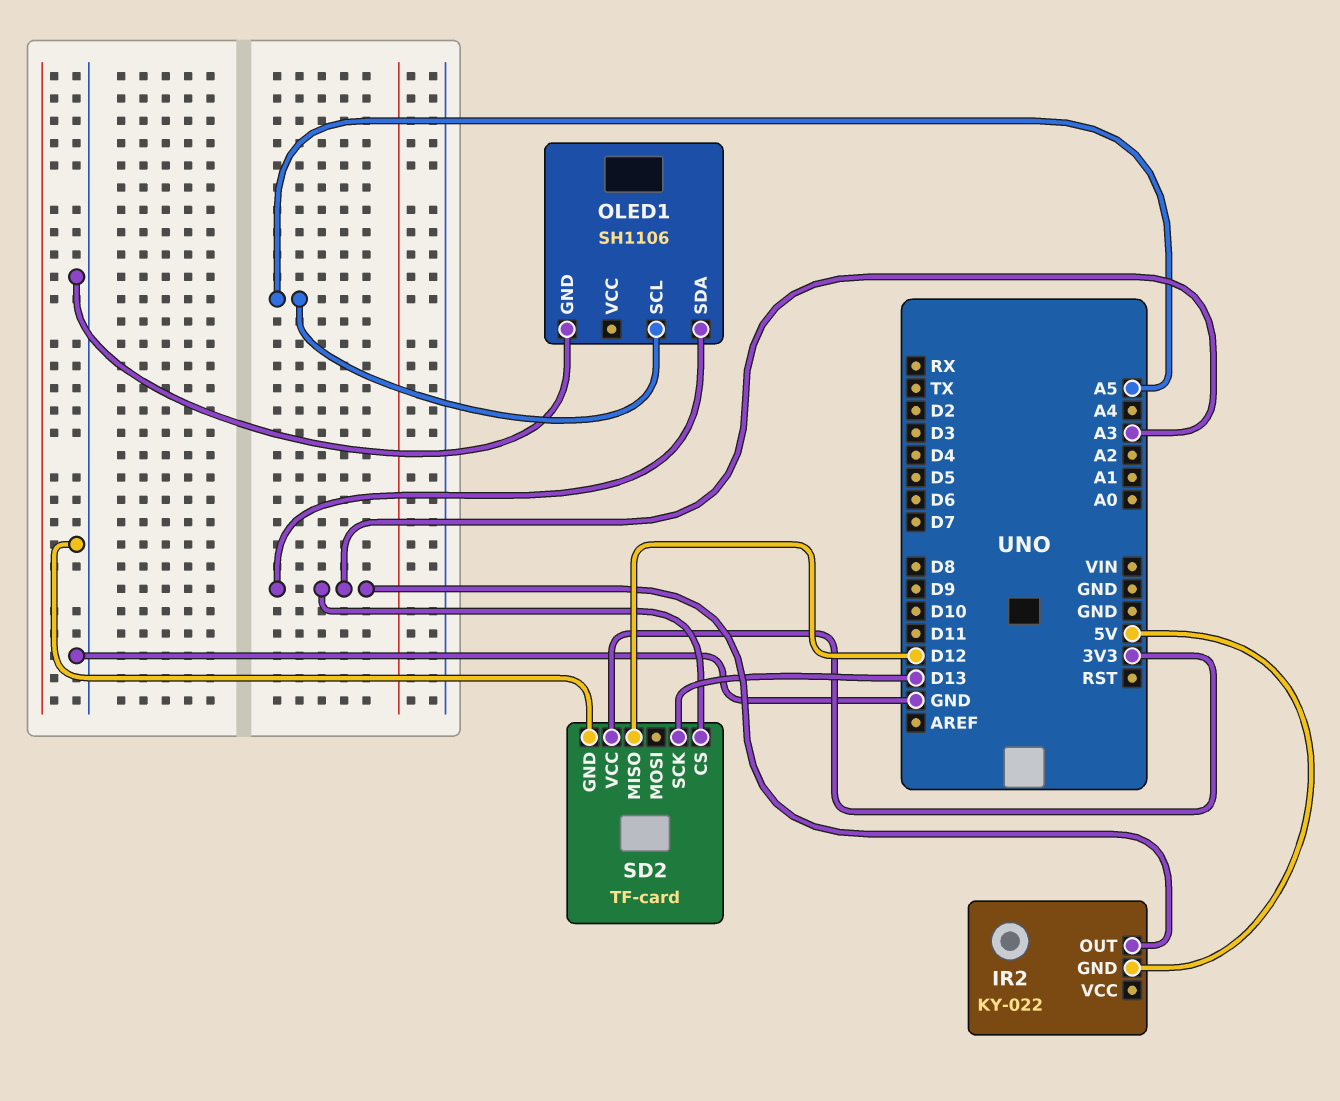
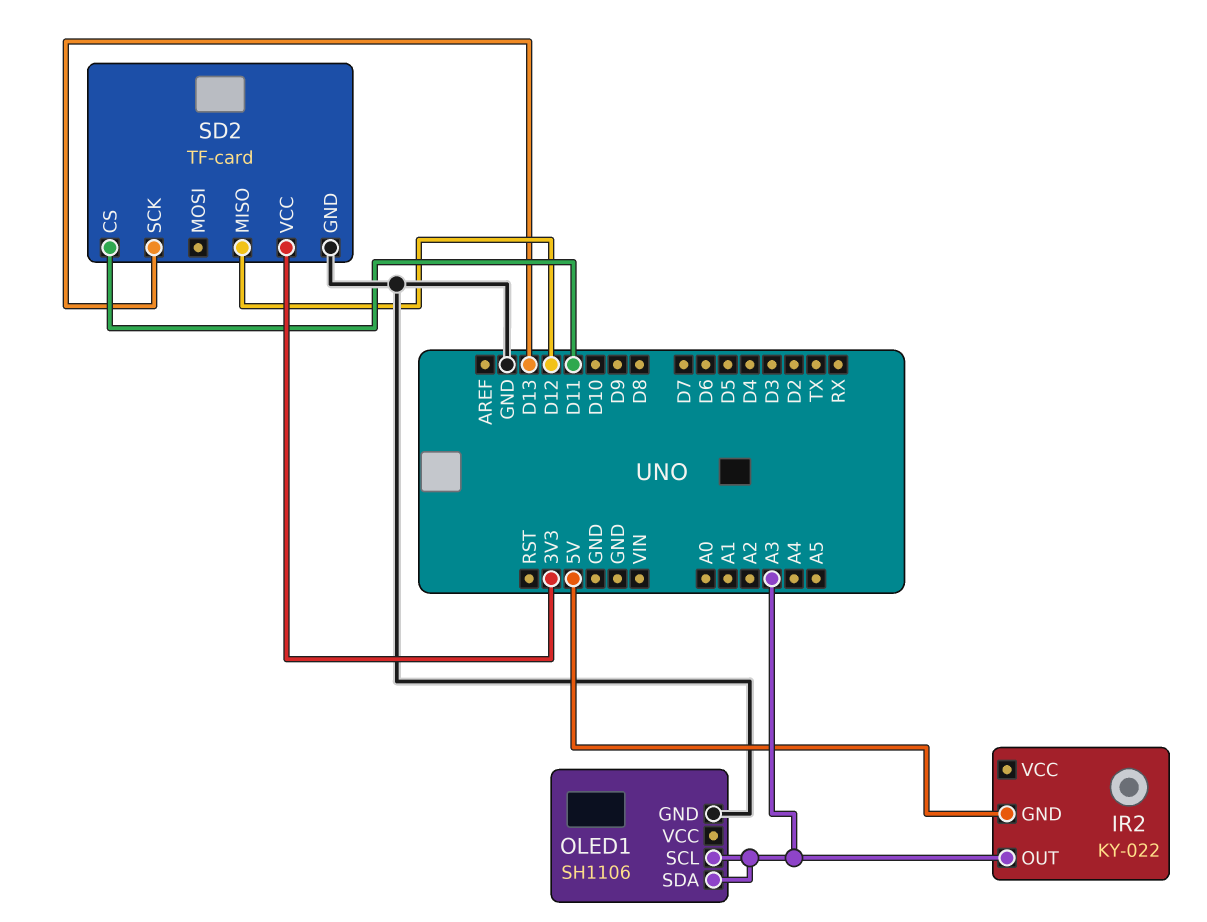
OLED1 pin SCL: A5 -> A3
SD2 pin CS: A3 -> D11

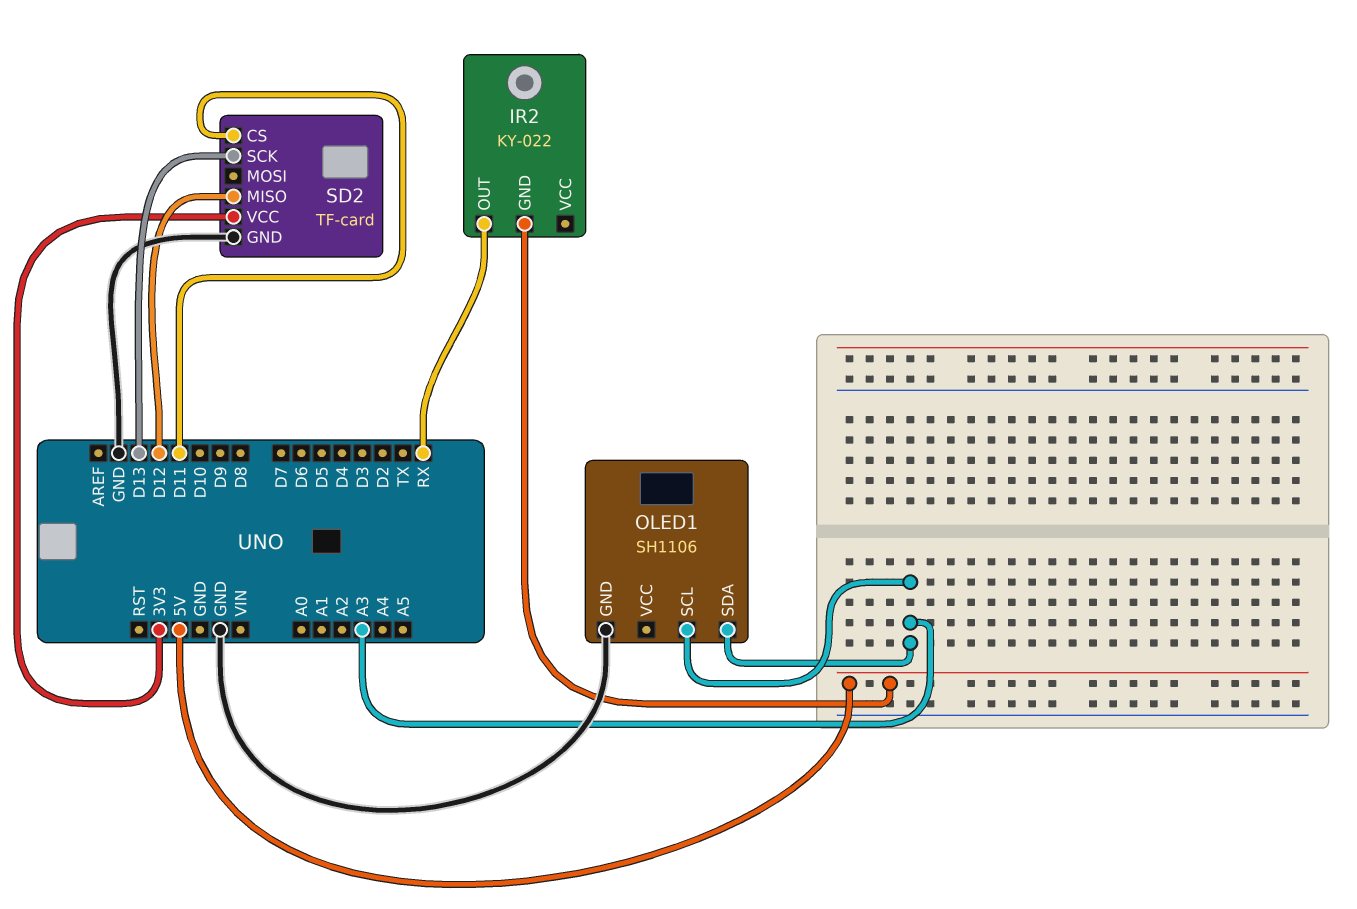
IR2 pin OUT: A3 -> RX

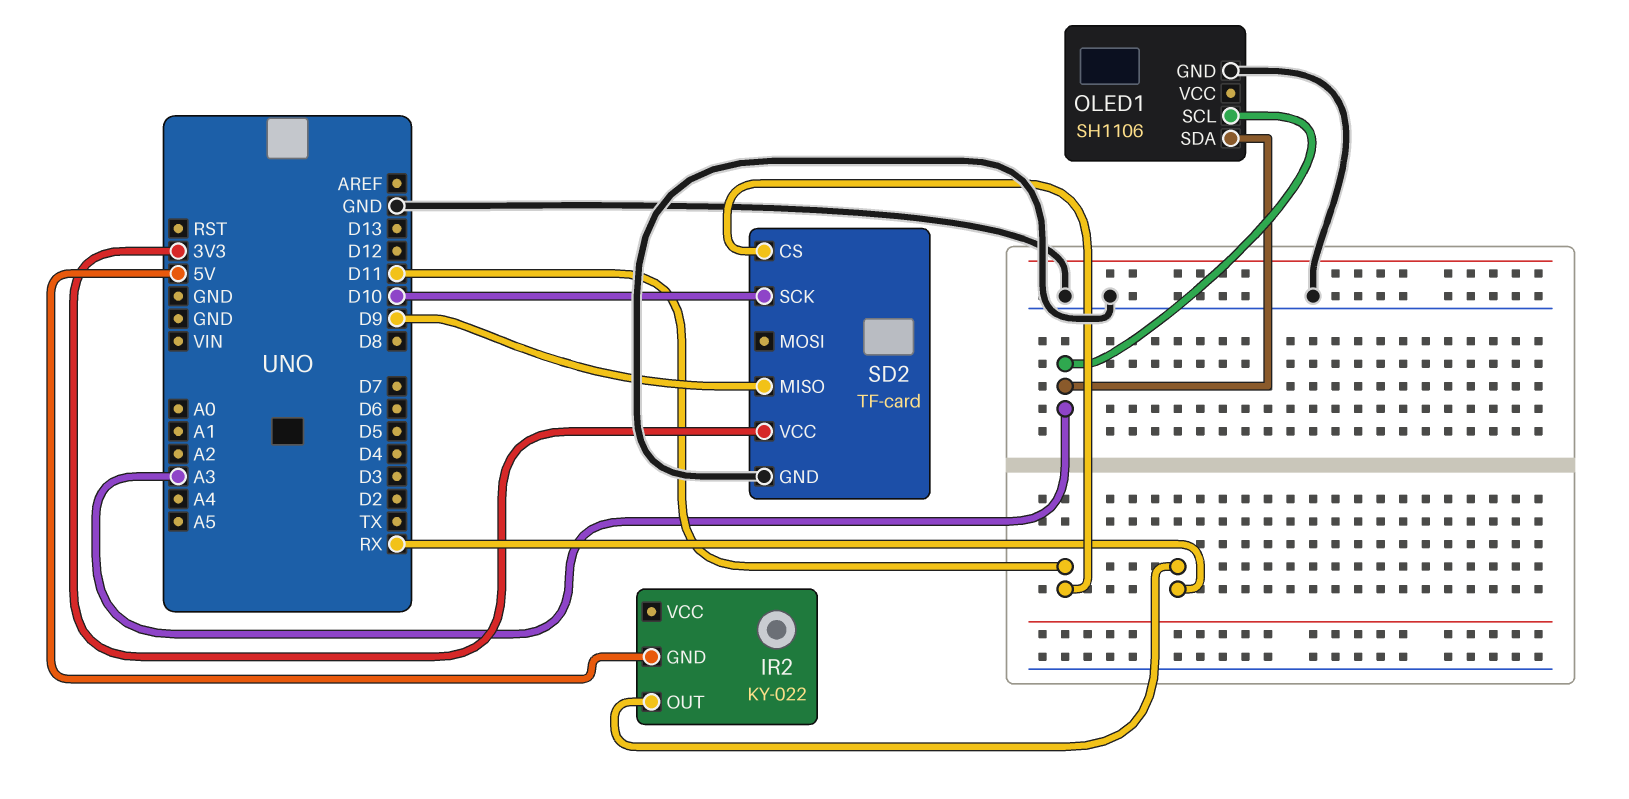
SD2 pin MISO: D12 -> D9
SD2 pin SCK: D13 -> D10

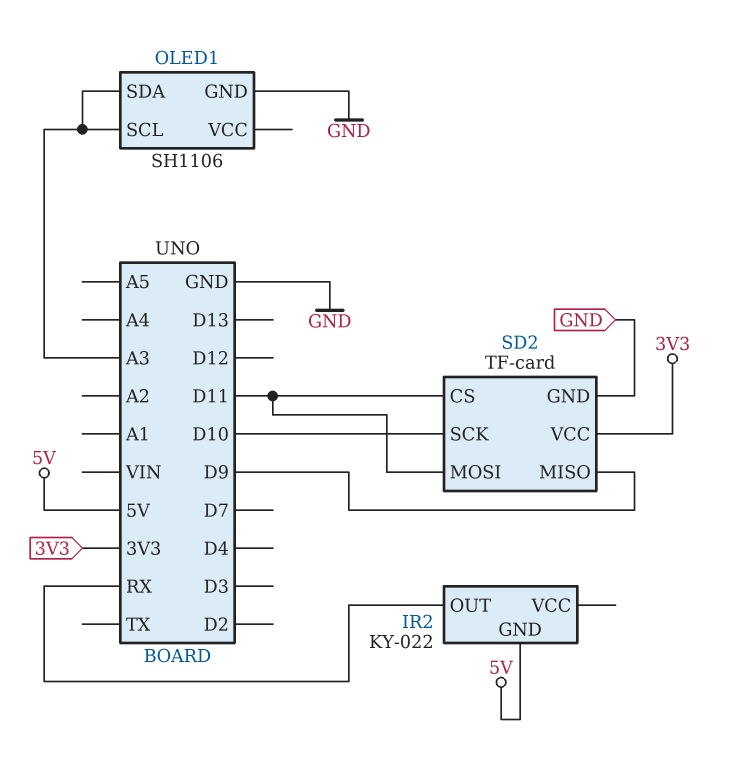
SD2 pin MOSI: none -> D11

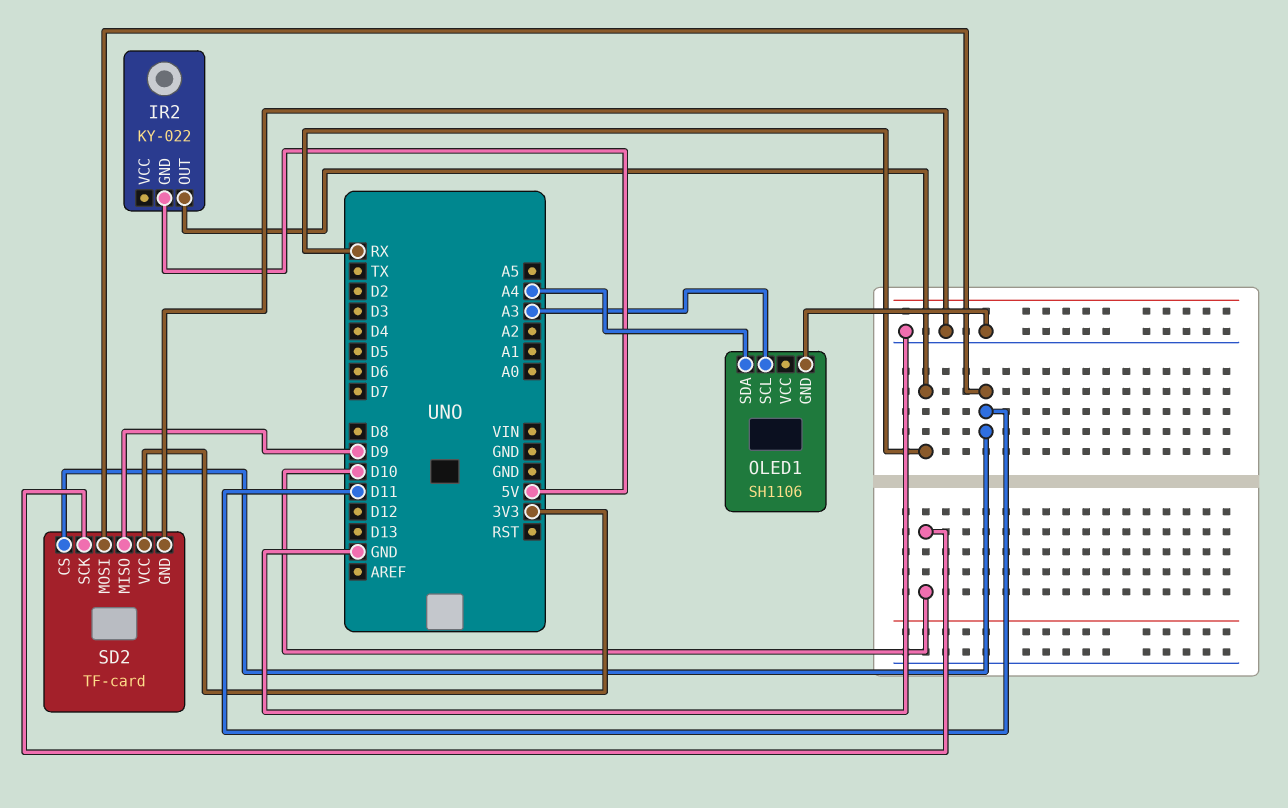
OLED1 pin SDA: A3 -> A4

